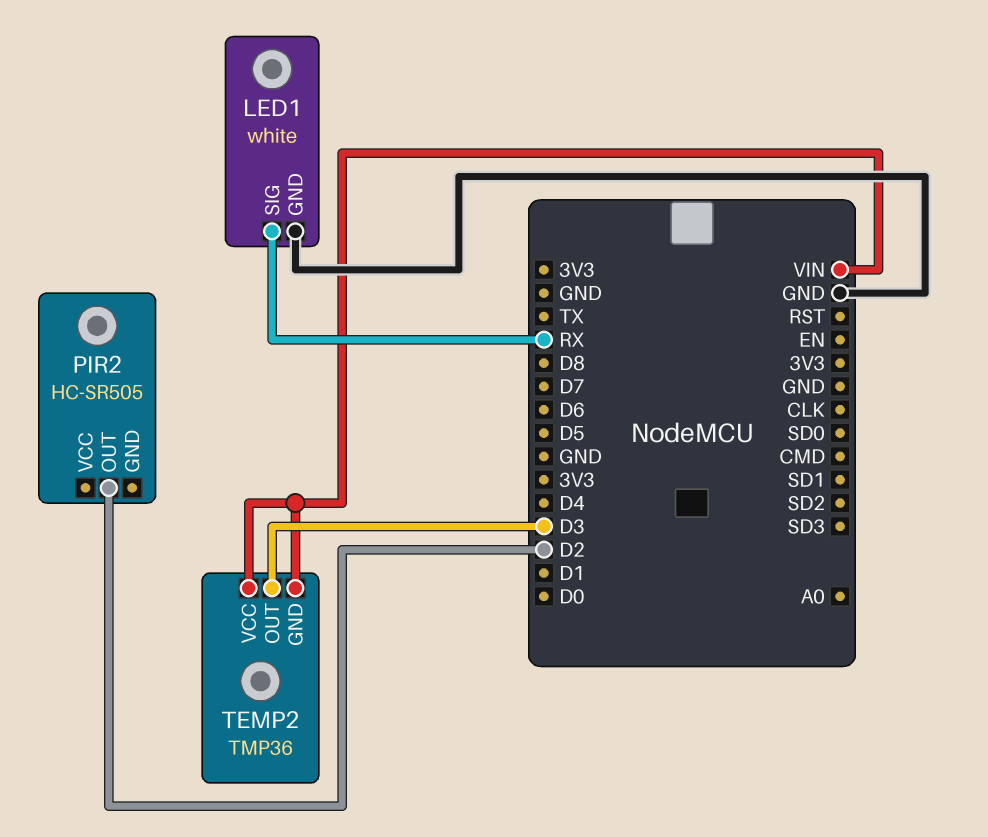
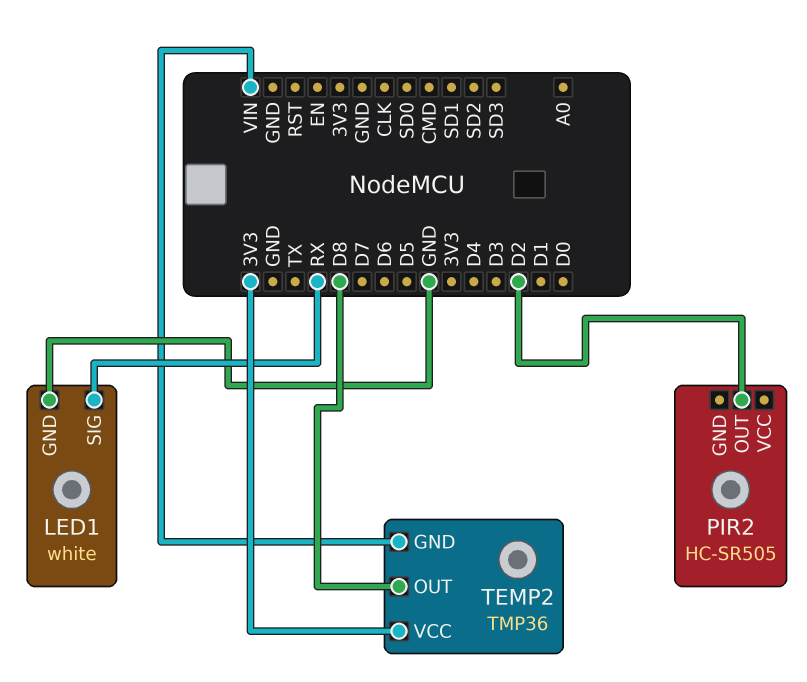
TEMP2 pin OUT: D3 -> D8
TEMP2 pin VCC: VIN -> 3V3

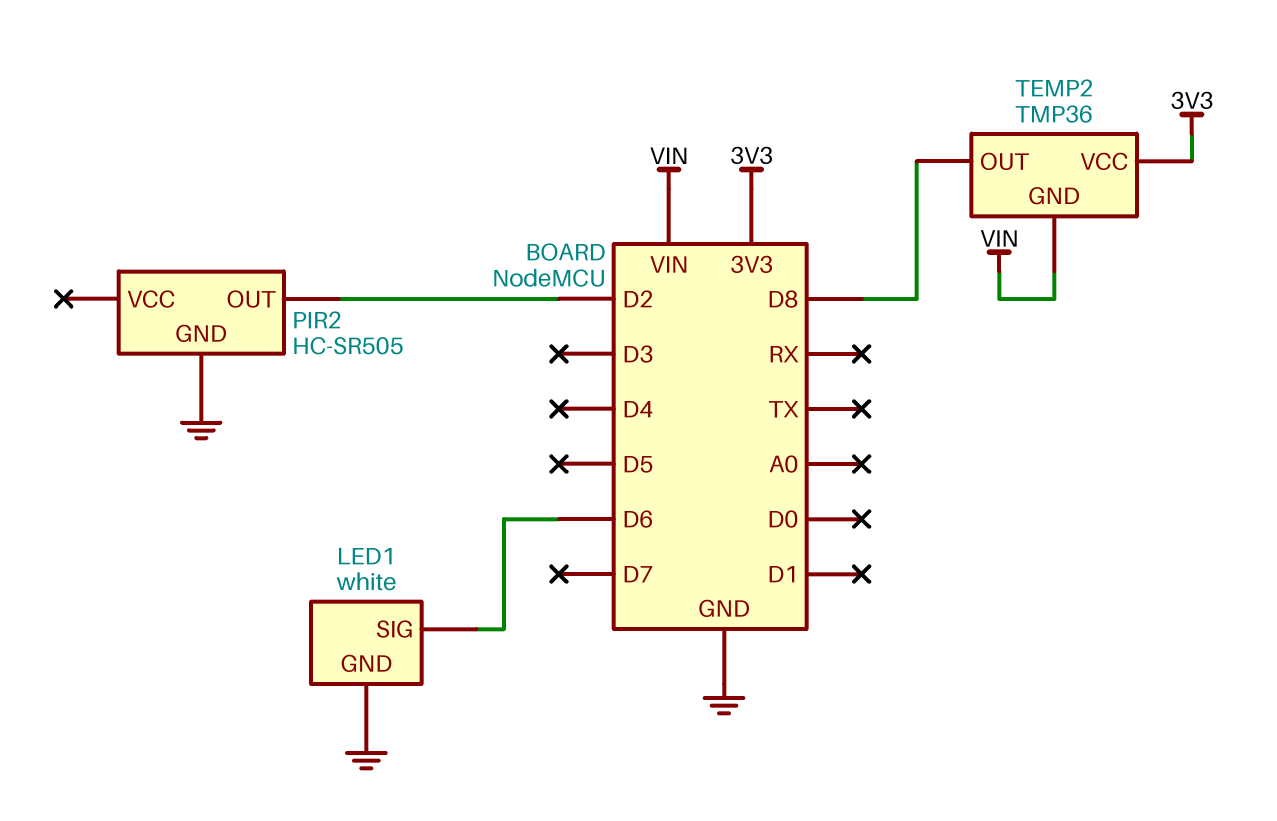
LED1 pin SIG: RX -> D6
PIR2 pin GND: none -> GND

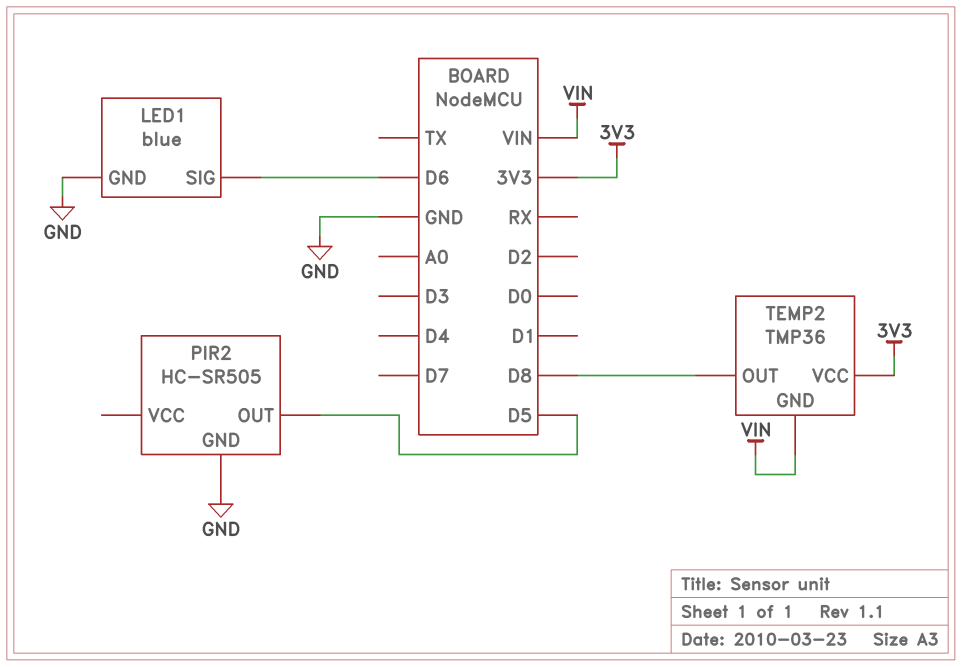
LED1: white -> blue
PIR2 pin OUT: D2 -> D5

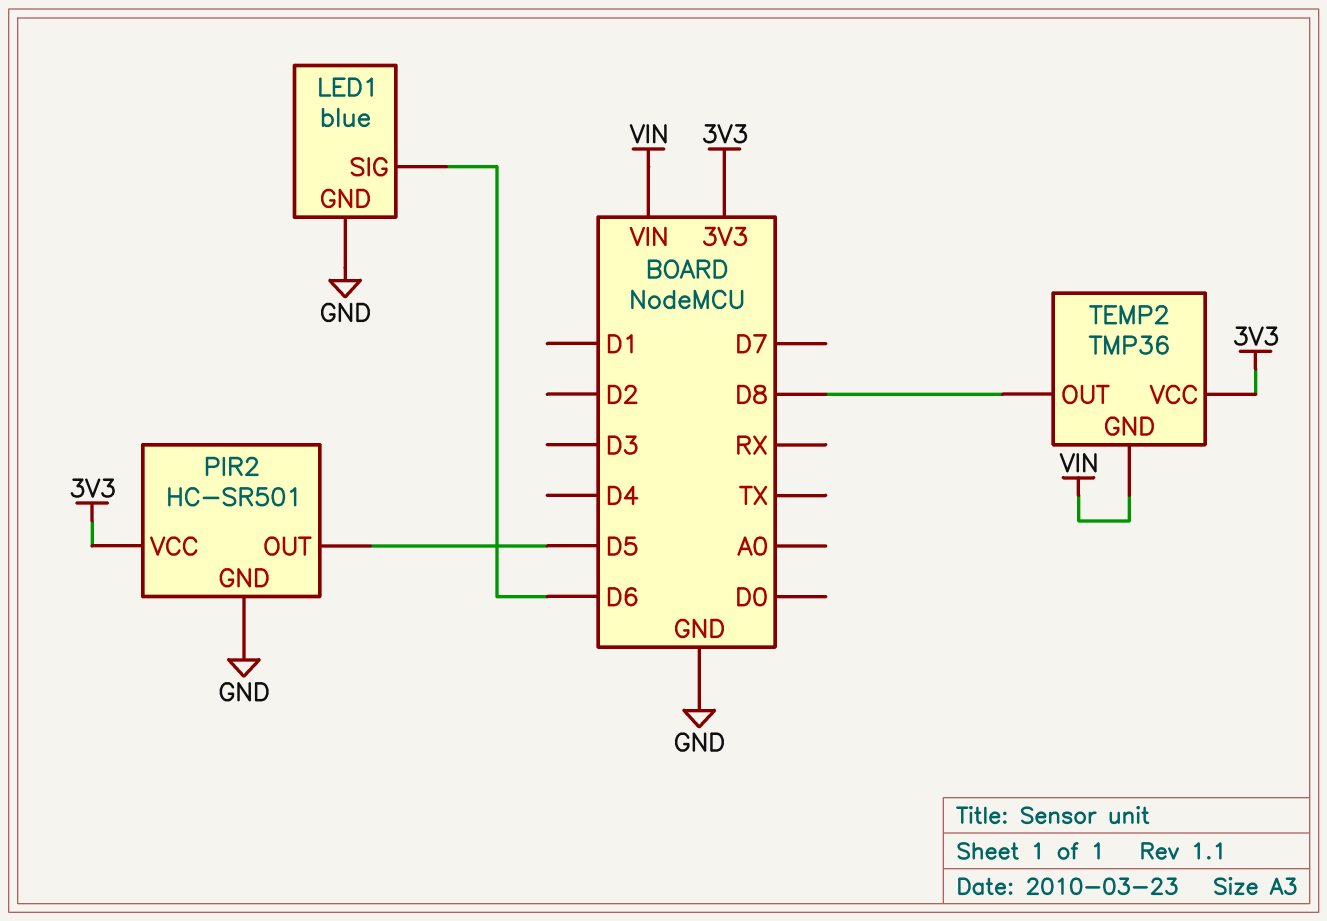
PIR2: HC-SR505 -> HC-SR501
PIR2 pin VCC: none -> 3V3

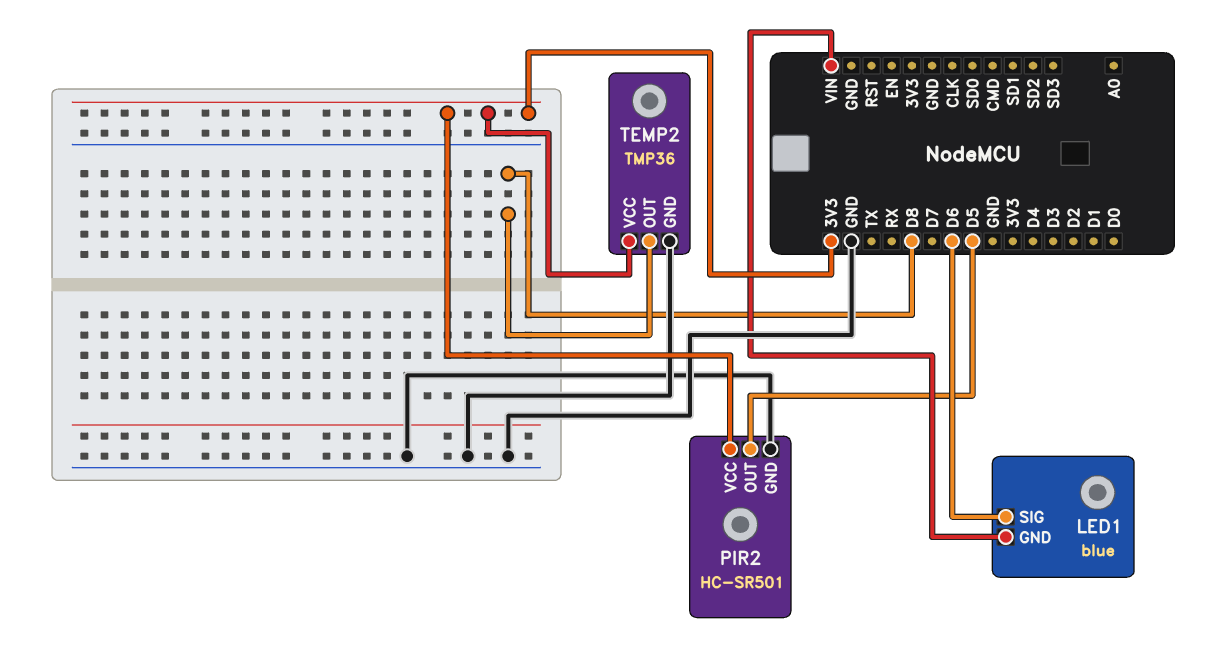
LED1 pin GND: GND -> VIN
TEMP2 pin GND: VIN -> GND

